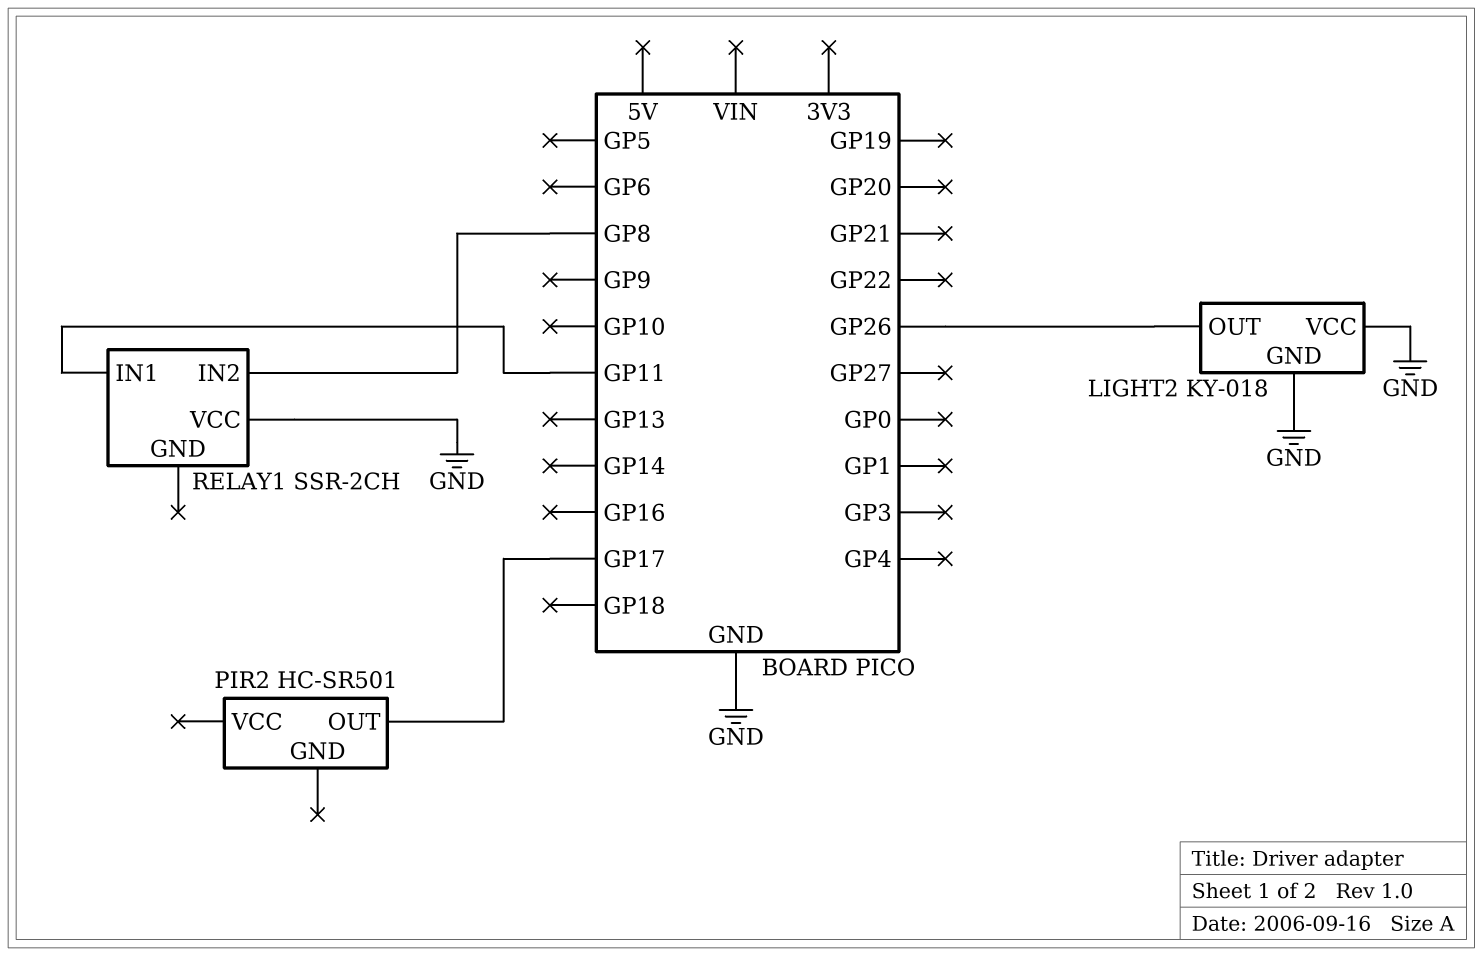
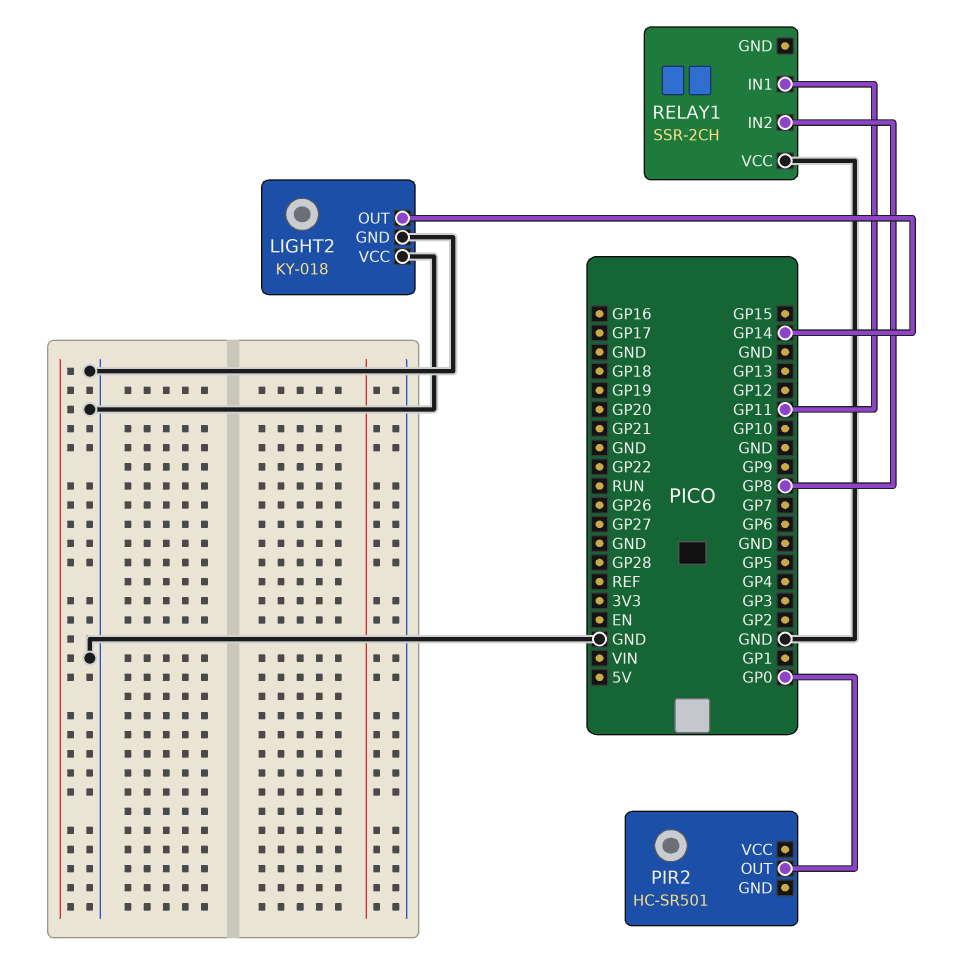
LIGHT2 pin OUT: GP26 -> GP14
PIR2 pin OUT: GP17 -> GP0

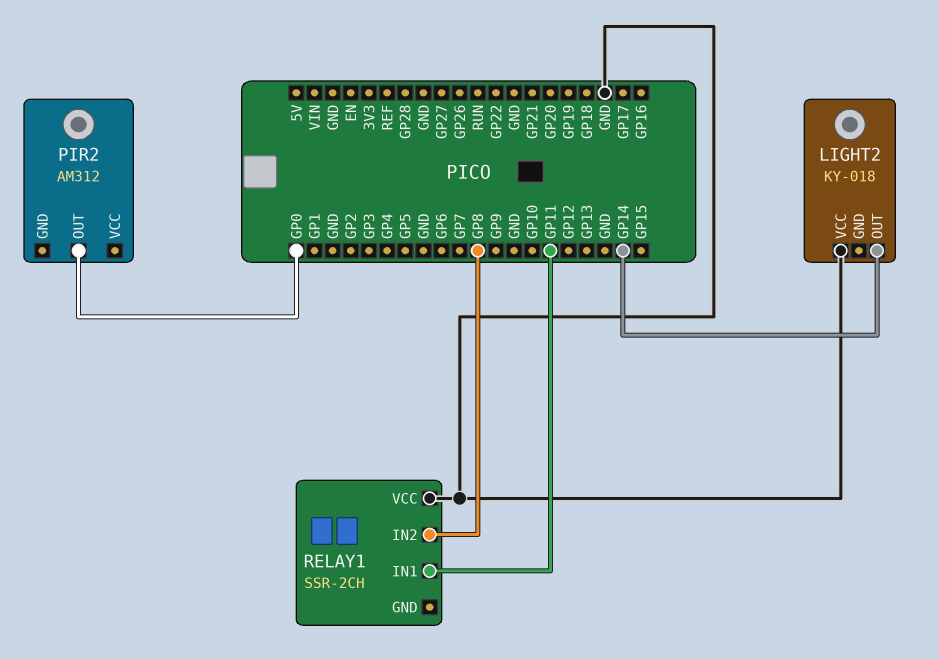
LIGHT2 pin GND: GND -> none
PIR2: HC-SR501 -> AM312

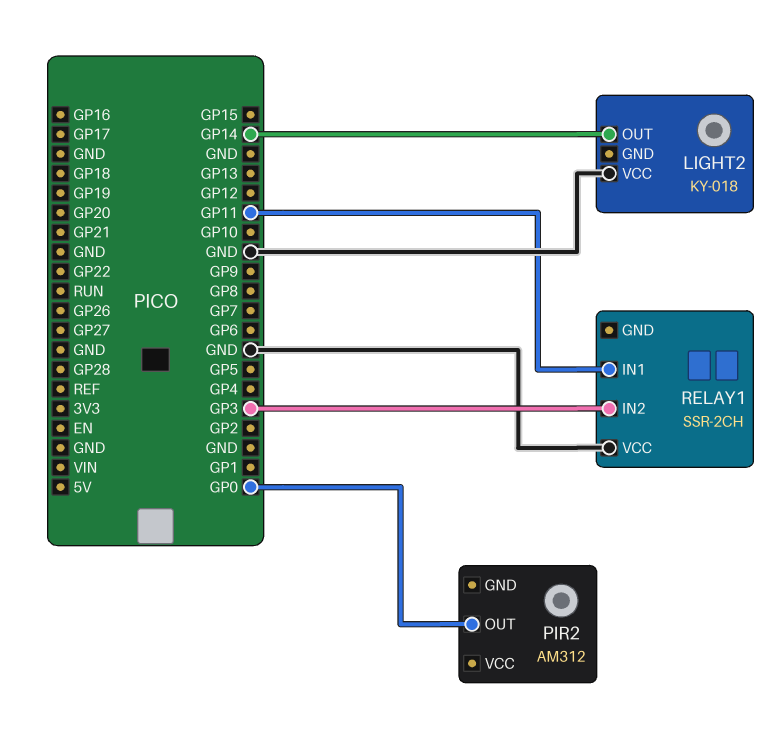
RELAY1 pin IN2: GP8 -> GP3

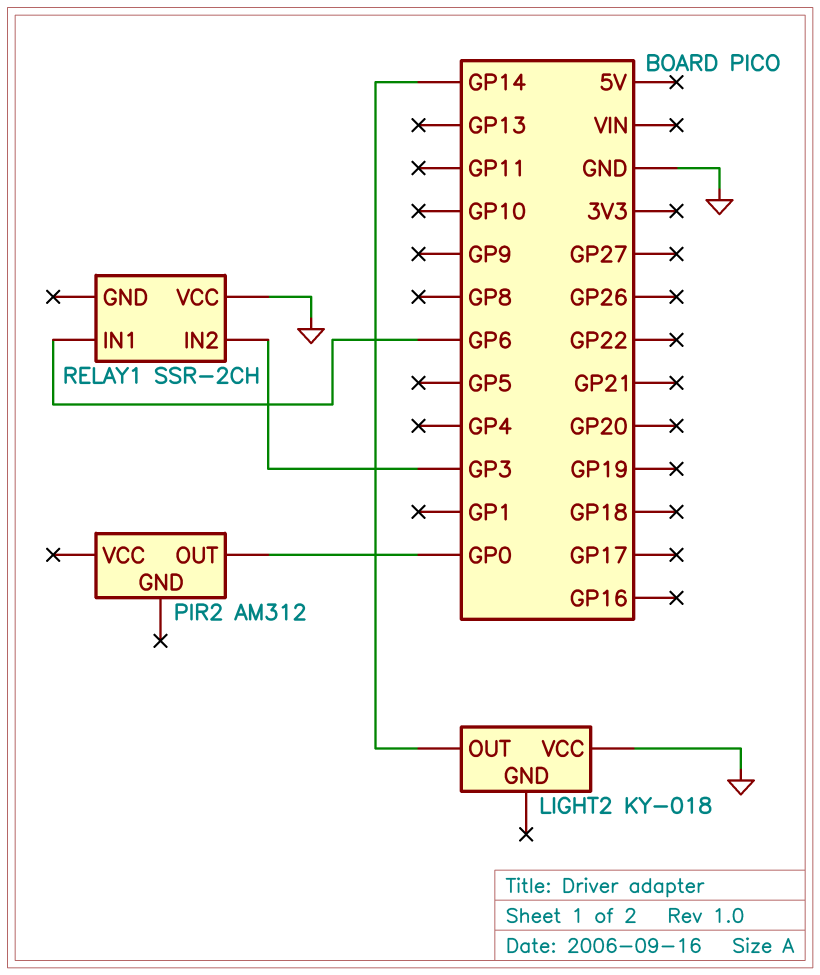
RELAY1 pin IN1: GP11 -> GP6

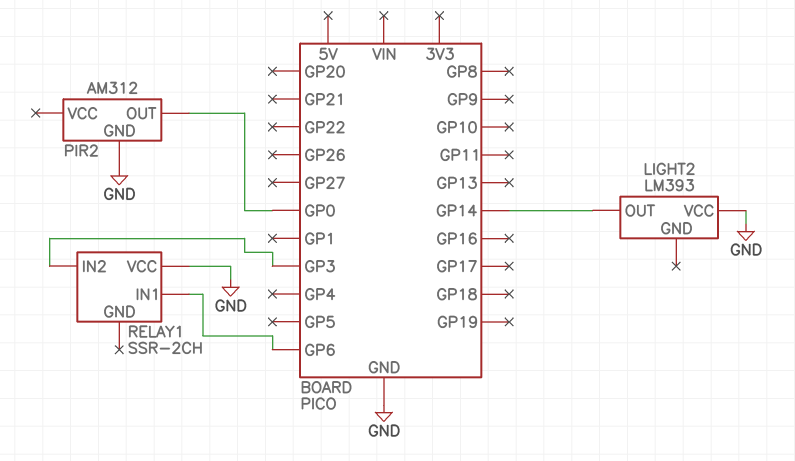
LIGHT2: KY-018 -> LM393
PIR2 pin GND: none -> GND

